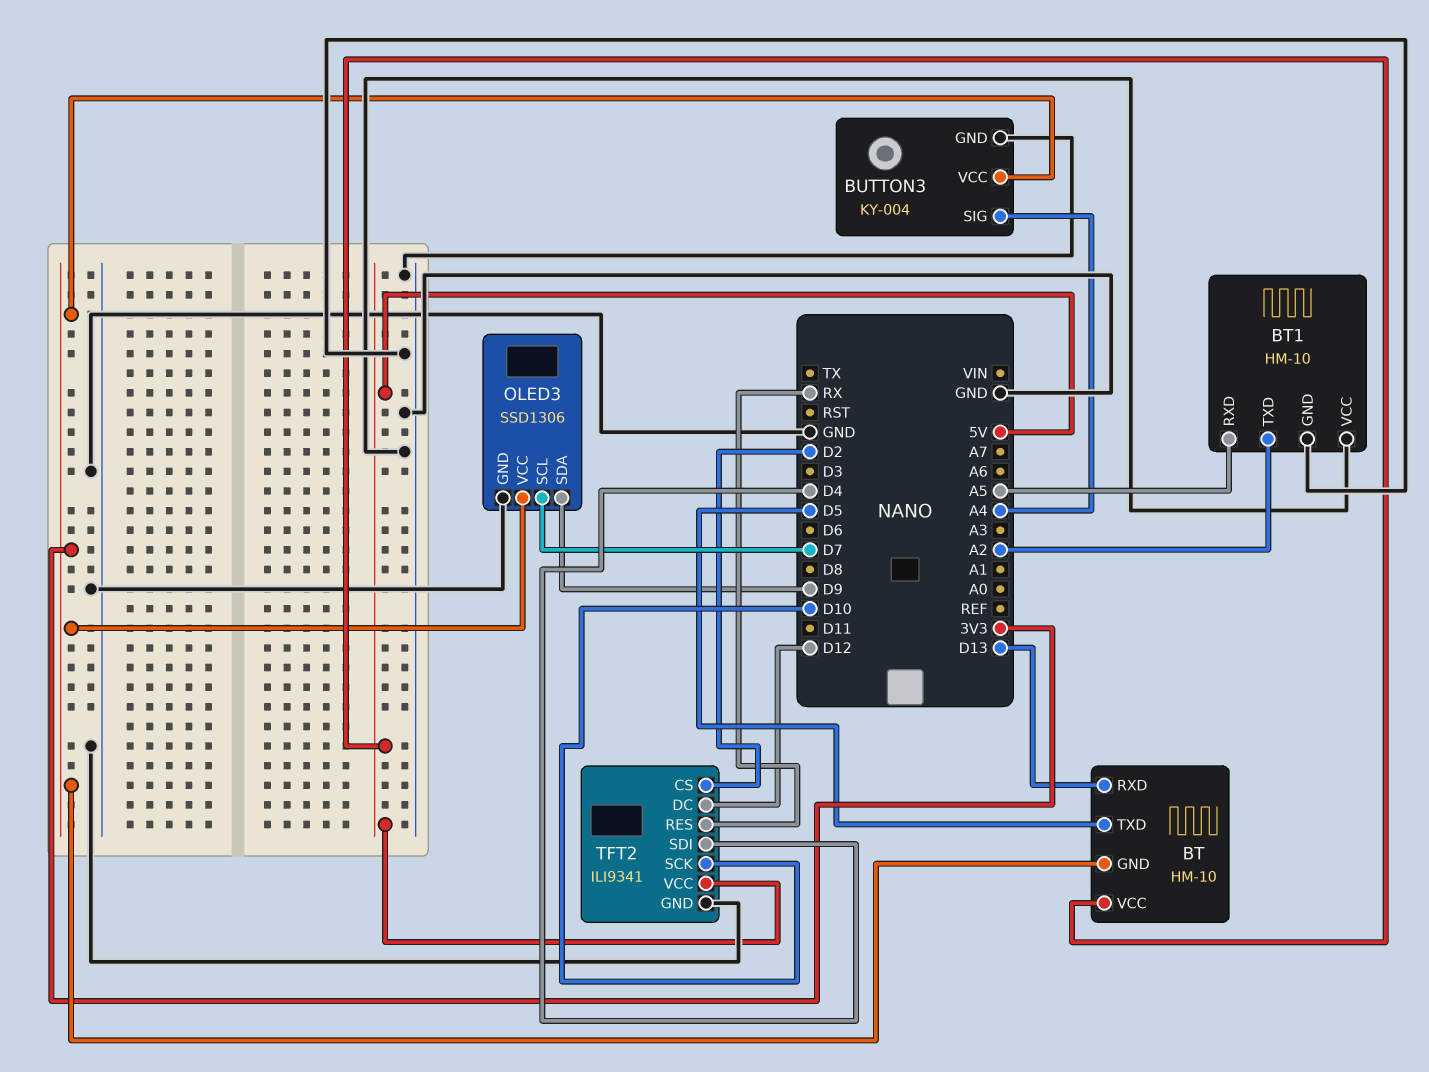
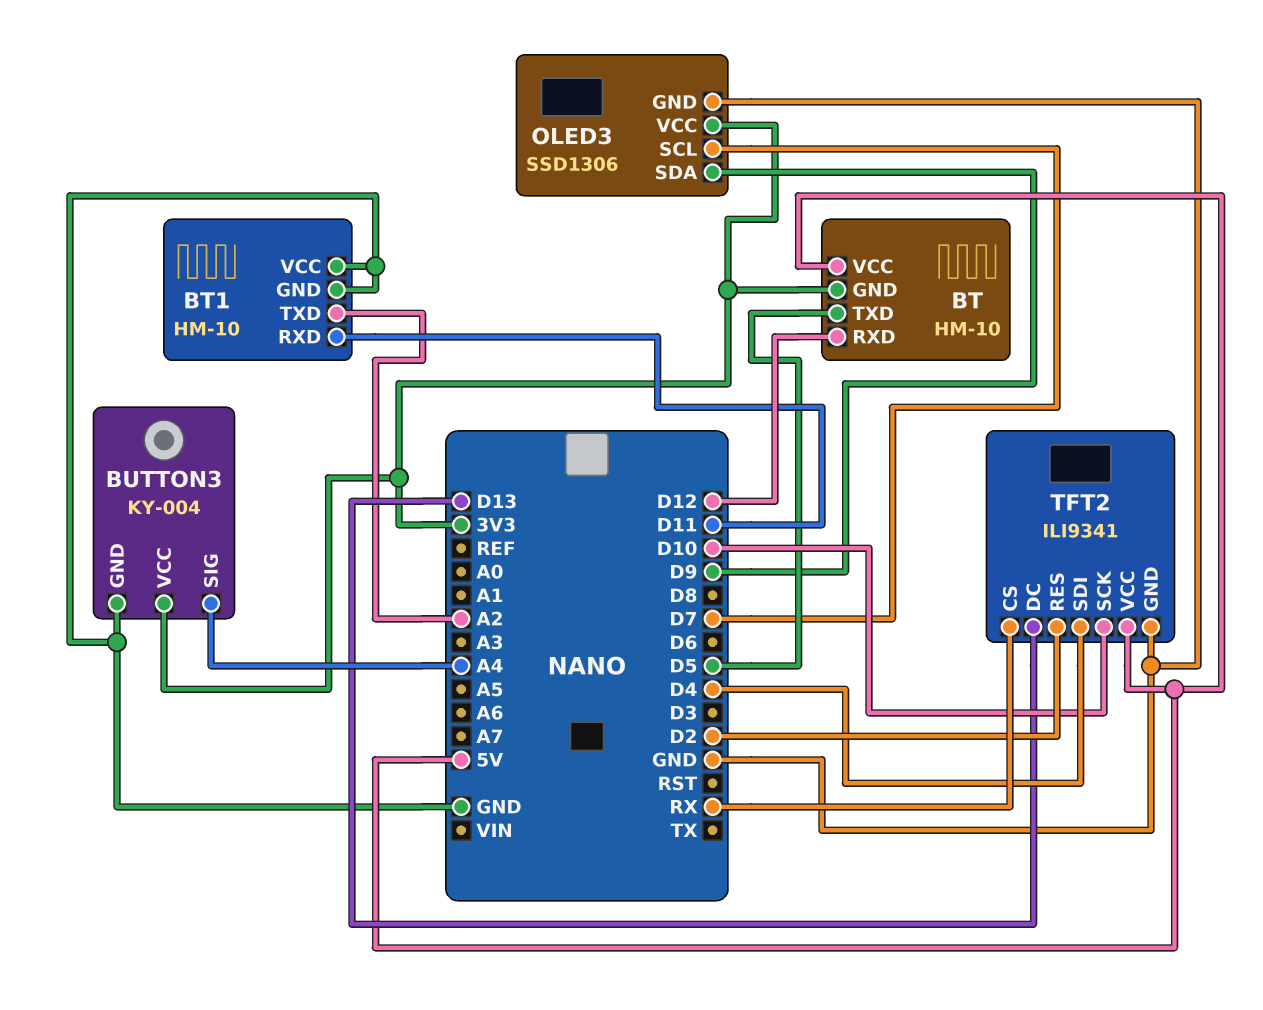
BT pin RXD: D13 -> D12
BT1 pin RXD: A5 -> D11
TFT2 pin CS: D2 -> RX
TFT2 pin DC: D12 -> D13
TFT2 pin RES: RX -> D2

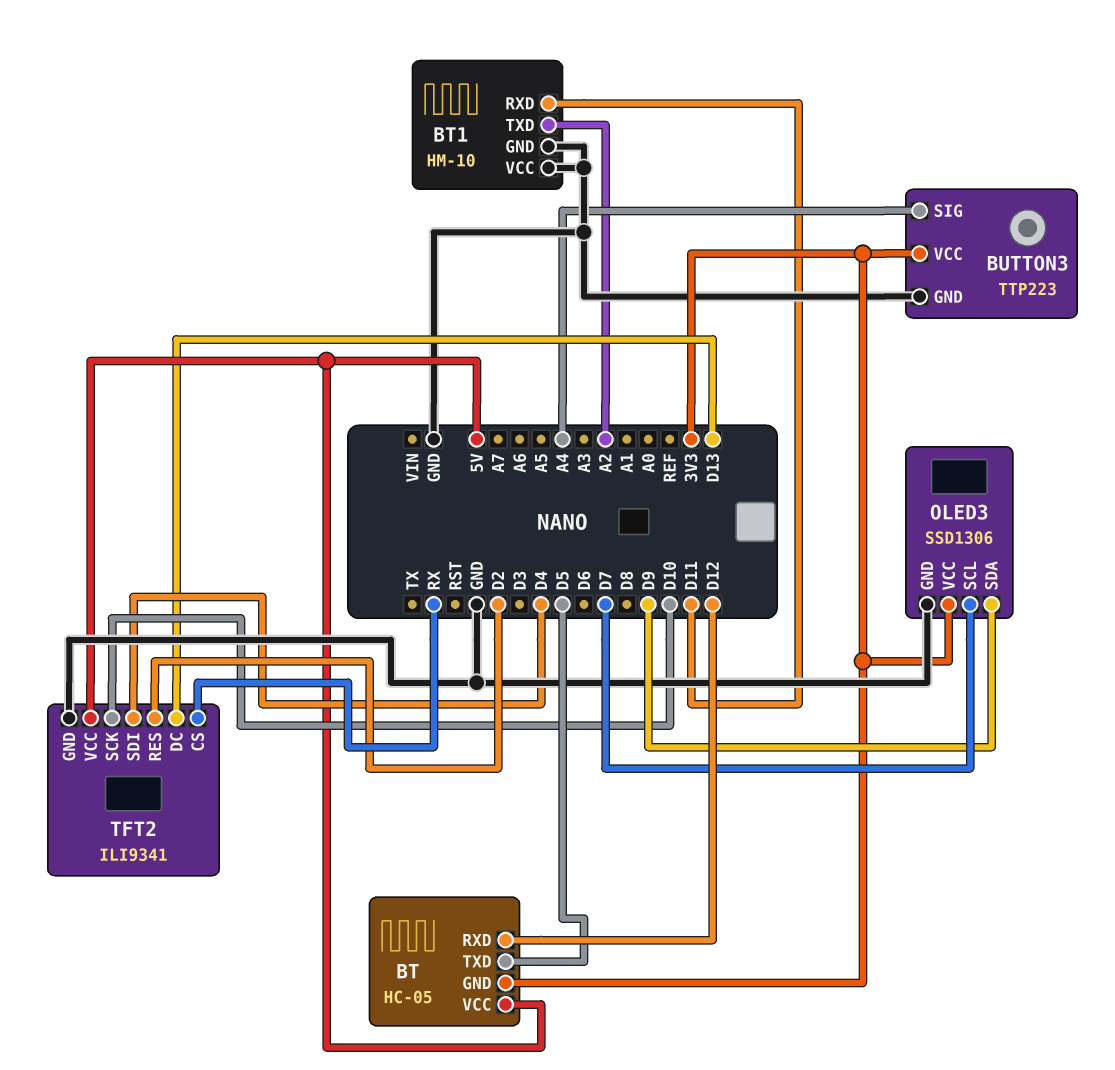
BT: HM-10 -> HC-05
BUTTON3: KY-004 -> TTP223

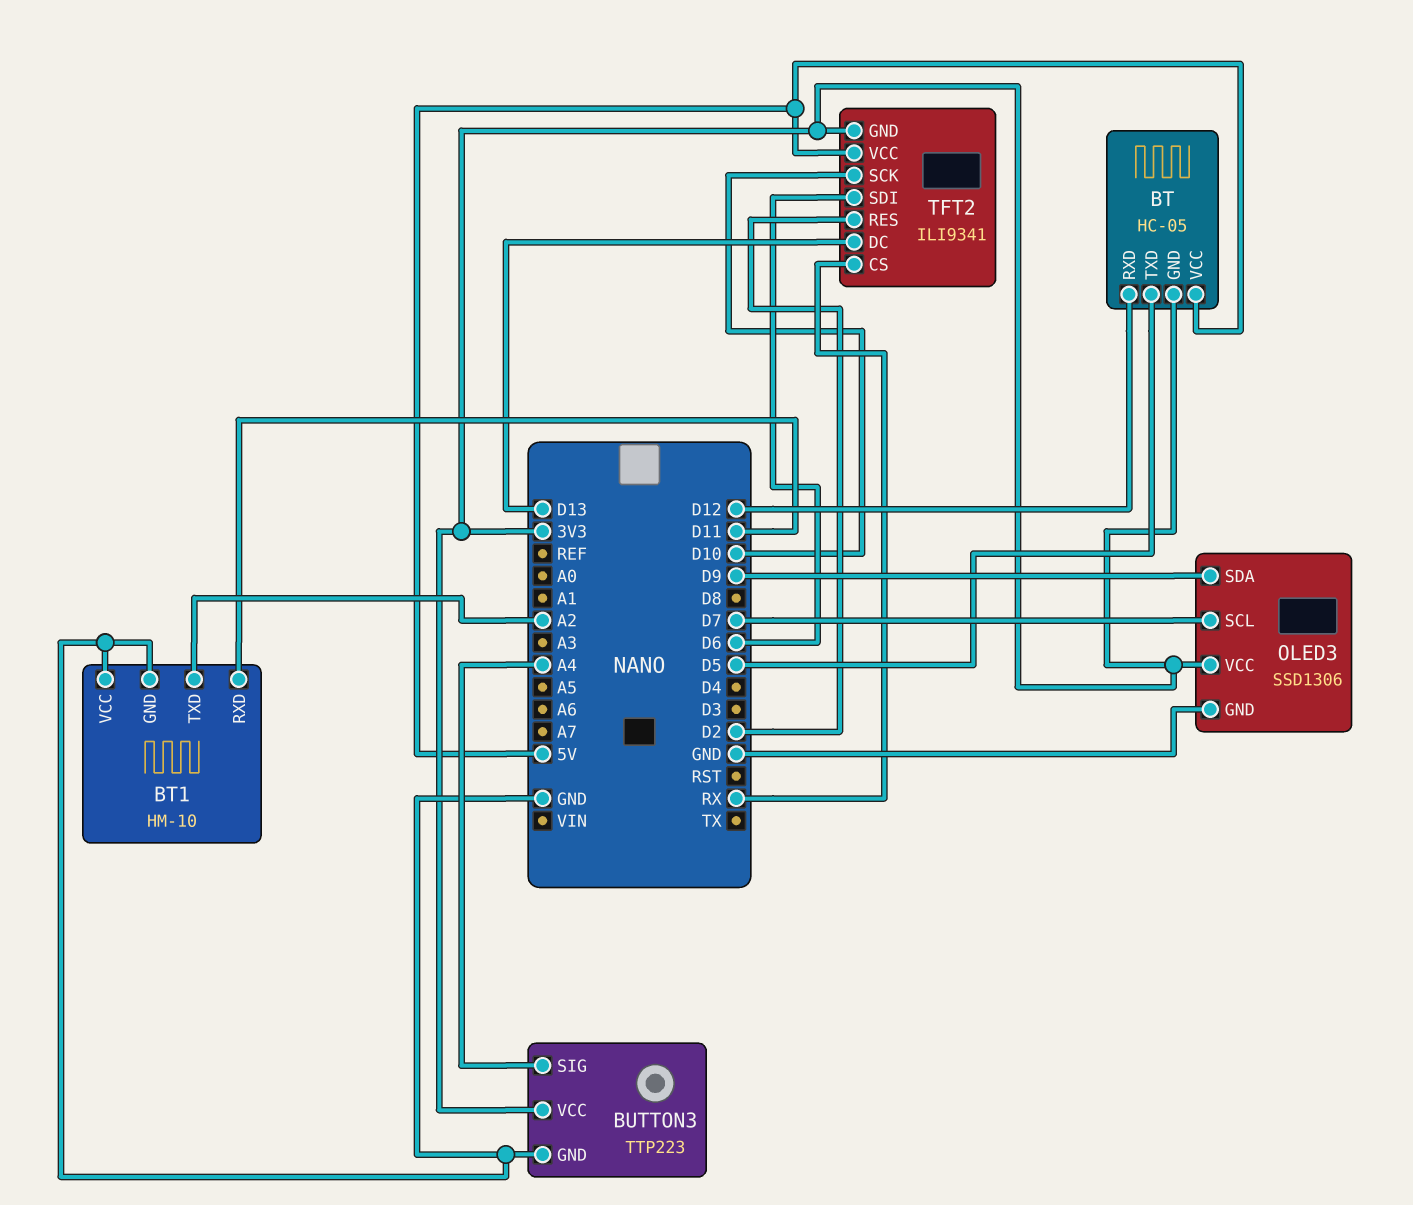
TFT2 pin GND: GND -> 3V3
TFT2 pin SDI: D4 -> D6

